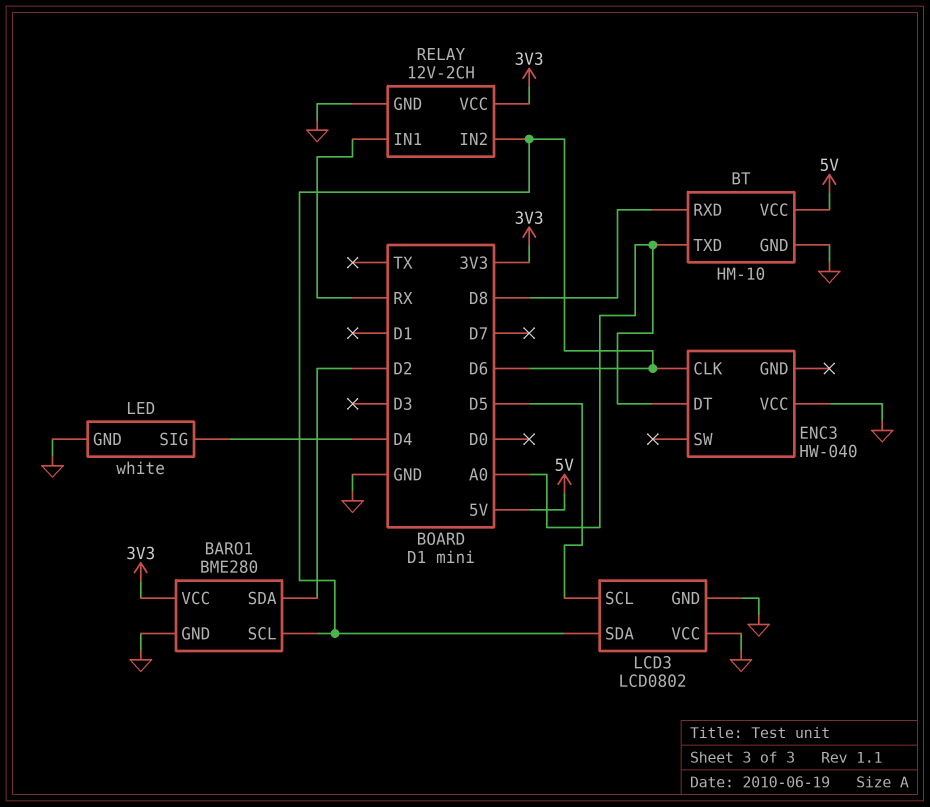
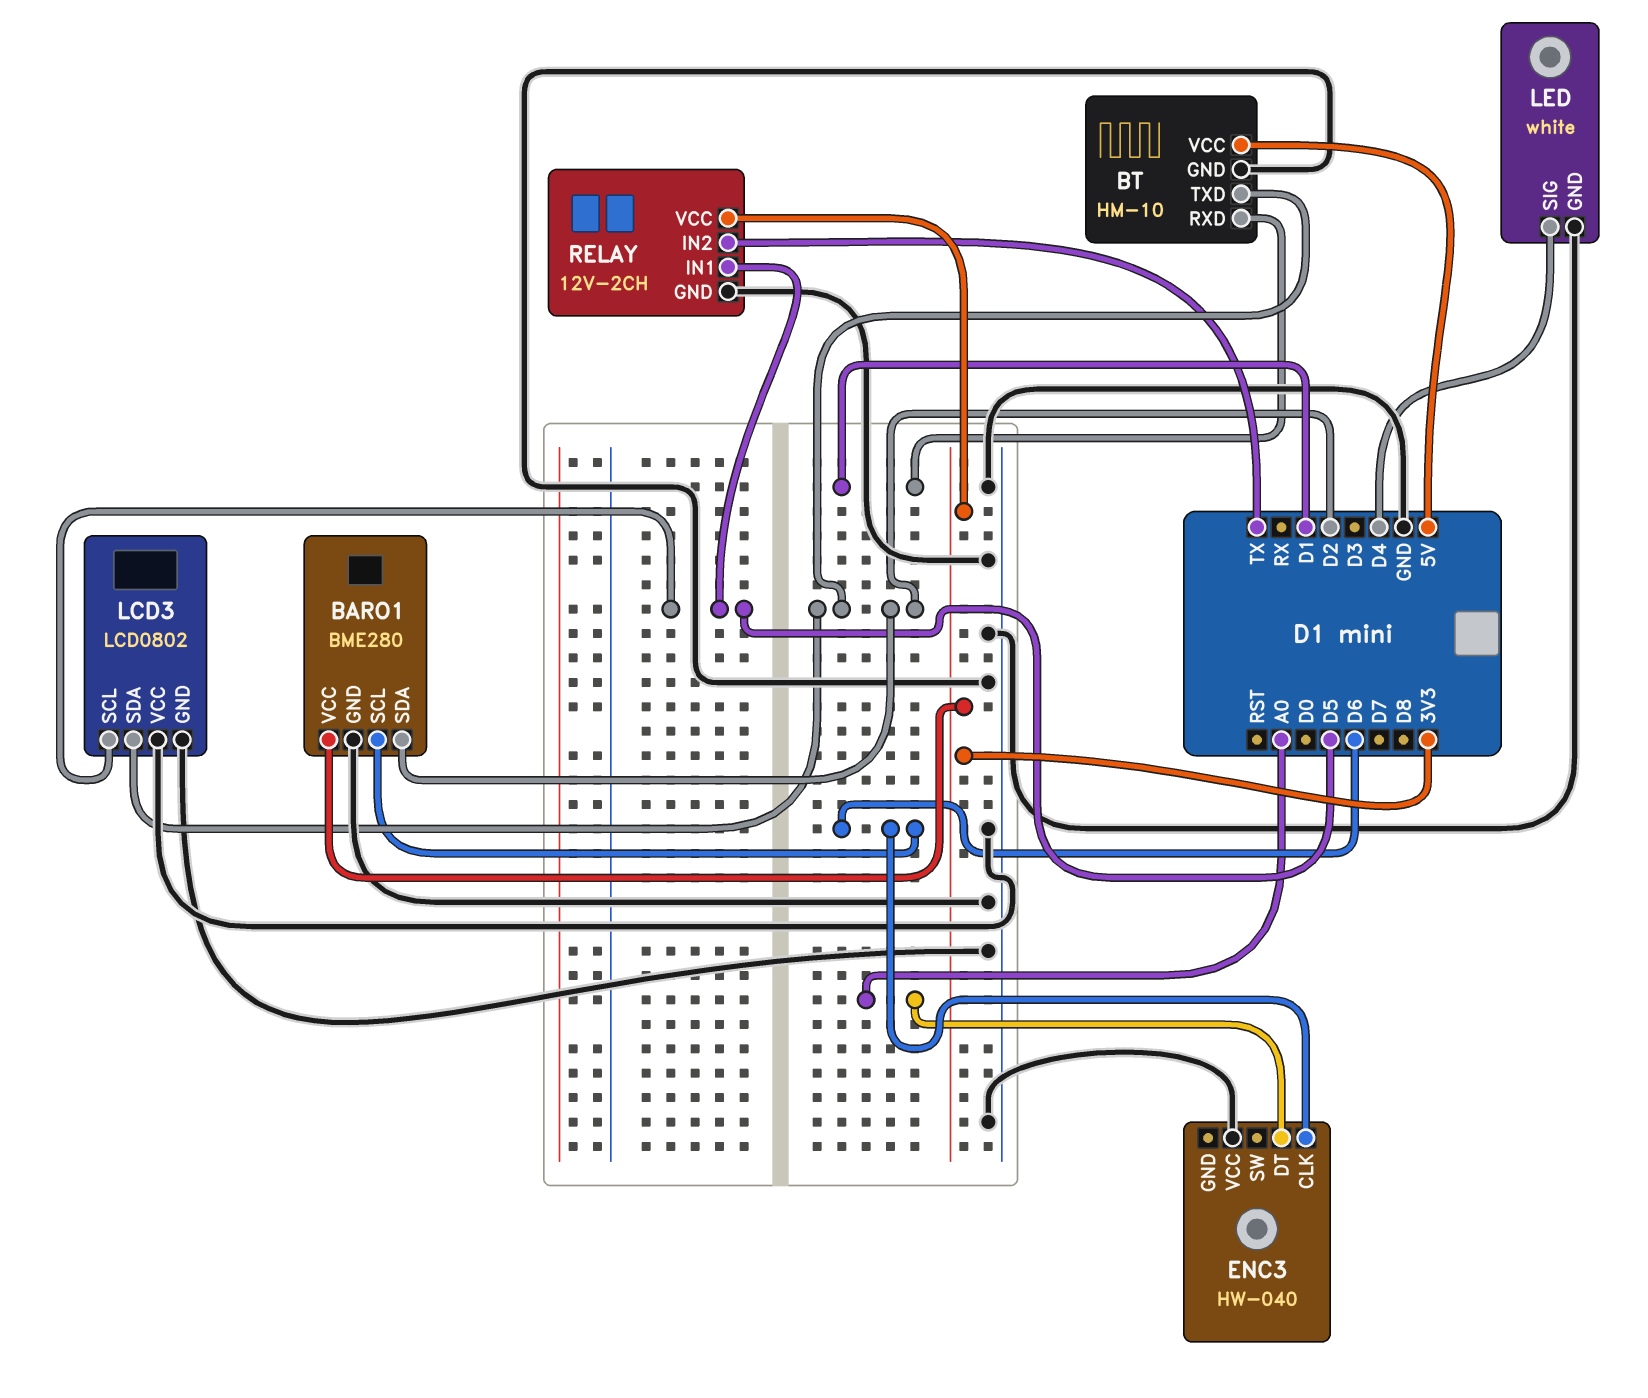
BT pin RXD: D8 -> D1
BT pin TXD: A0 -> D2
LCD3 pin SDA: D6 -> D2
RELAY pin IN1: RX -> D5
RELAY pin IN2: D6 -> TX

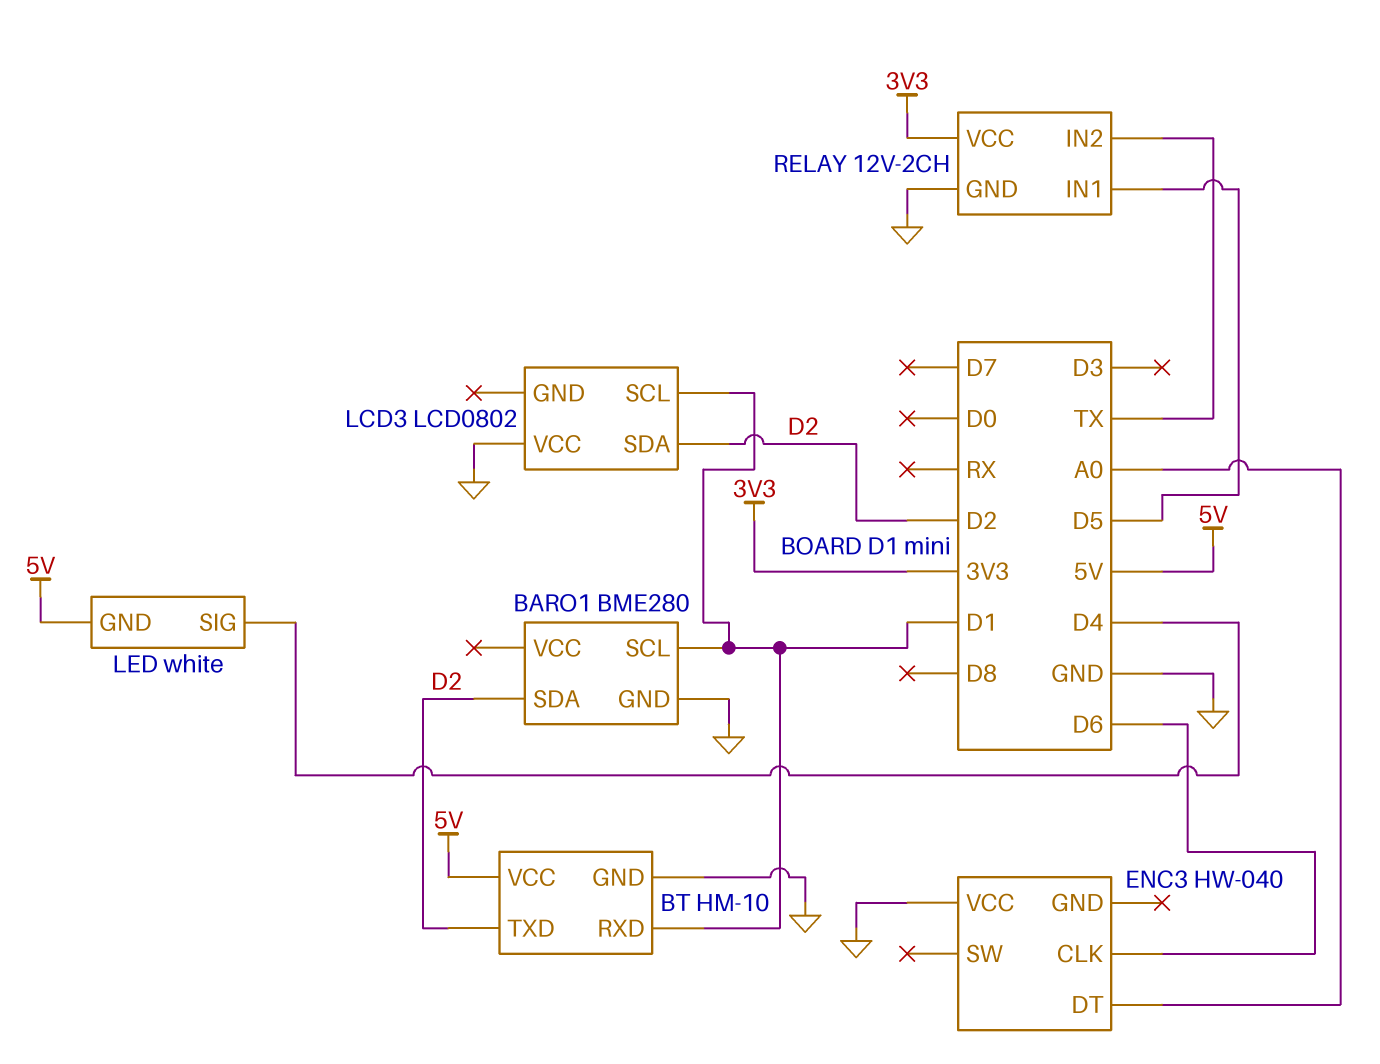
BARO1 pin SCL: D6 -> D1
BARO1 pin VCC: 3V3 -> none
LCD3 pin GND: GND -> none
LCD3 pin SCL: D5 -> D1
LED pin GND: GND -> 5V

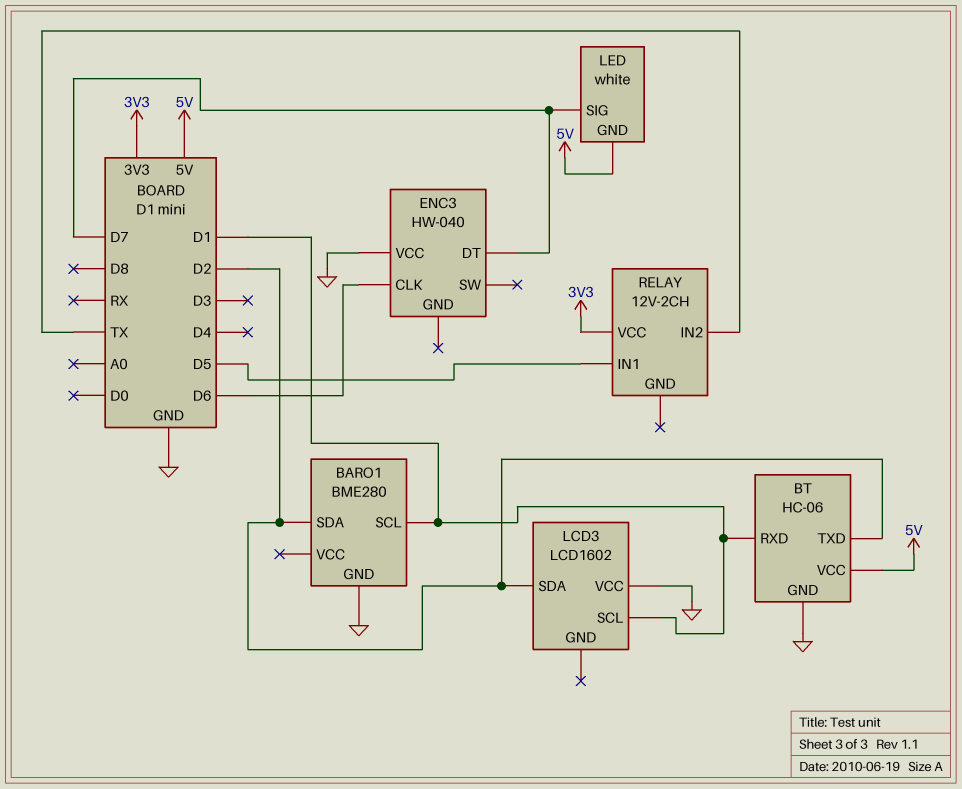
BT: HM-10 -> HC-06
ENC3 pin DT: A0 -> D7
LCD3: LCD0802 -> LCD1602
LED pin SIG: D4 -> D7
RELAY pin GND: GND -> none

